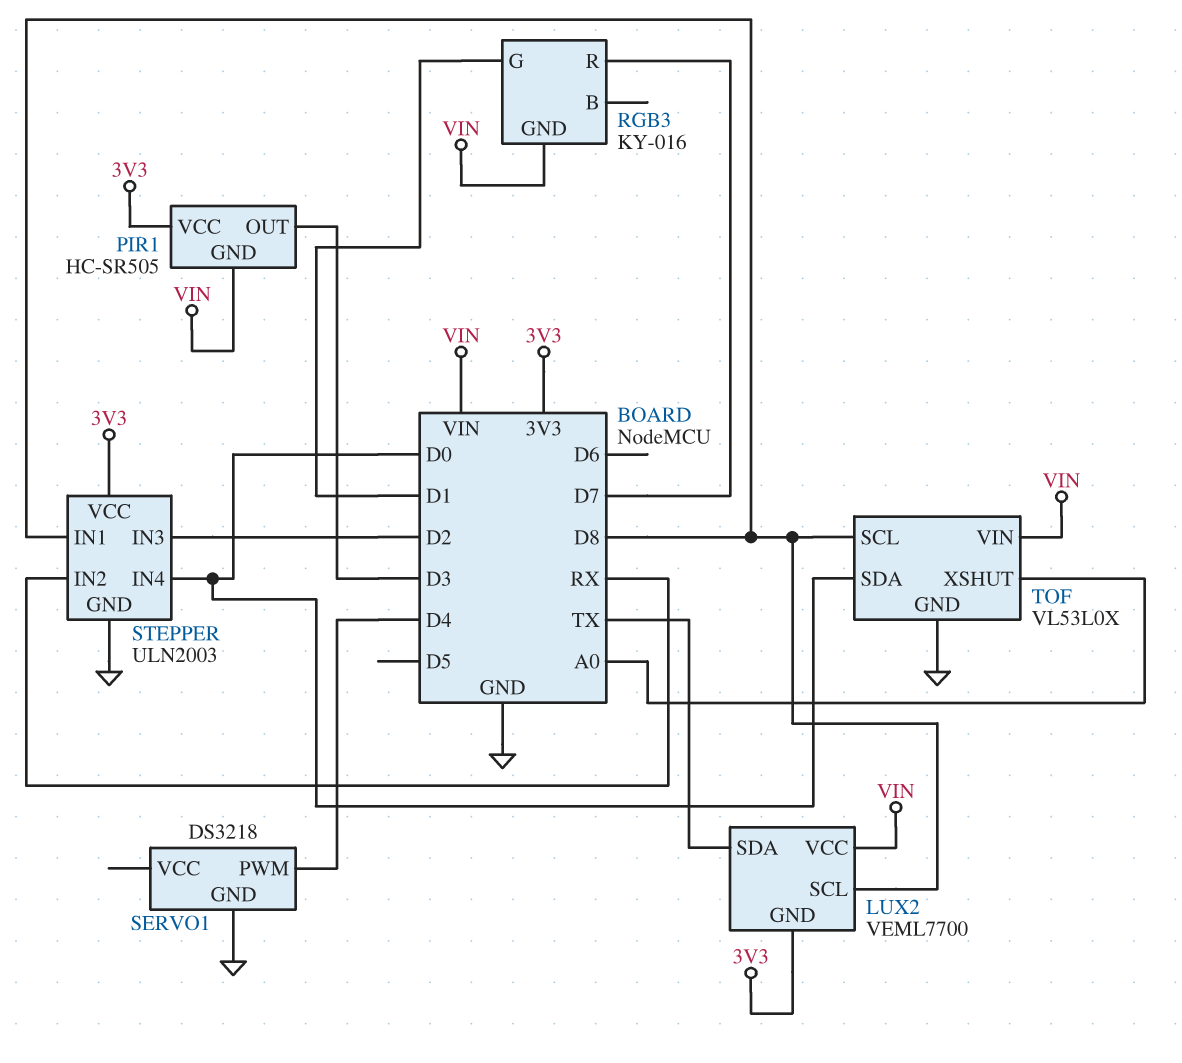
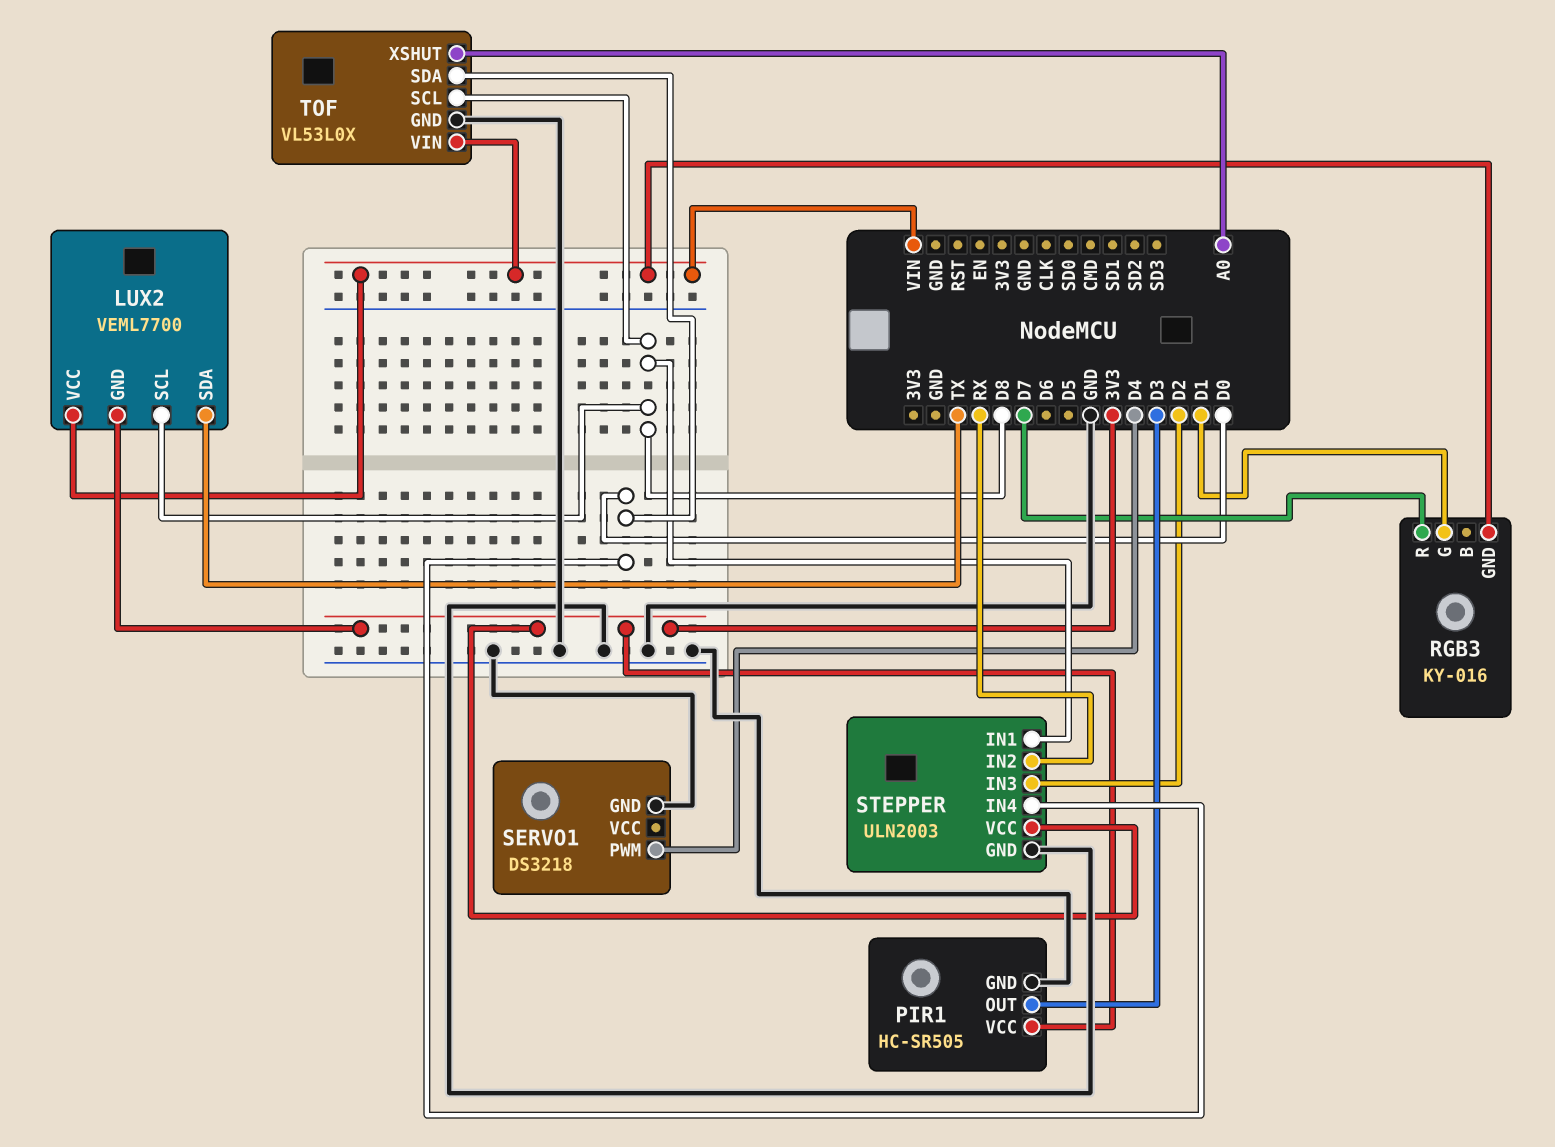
PIR1 pin GND: VIN -> GND

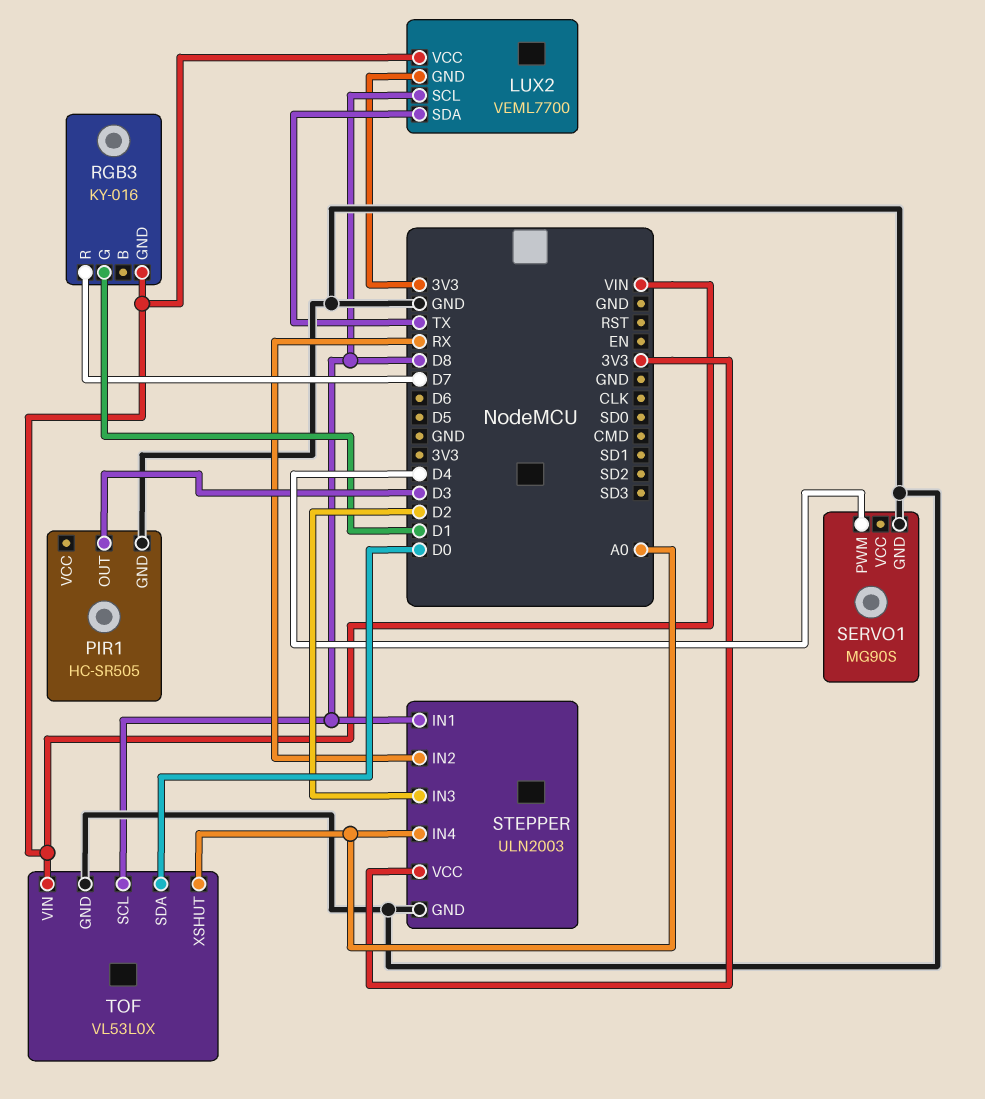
PIR1 pin VCC: 3V3 -> none
SERVO1: DS3218 -> MG90S
STEPPER pin IN4: D0 -> A0

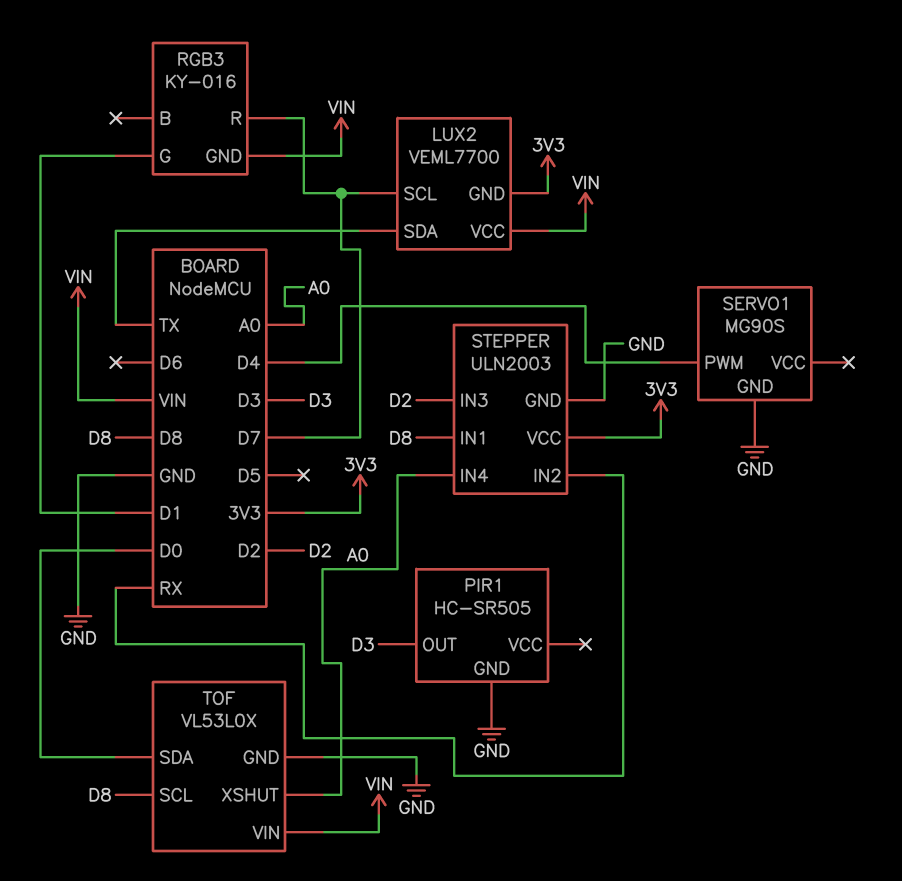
LUX2 pin SCL: D8 -> D7

